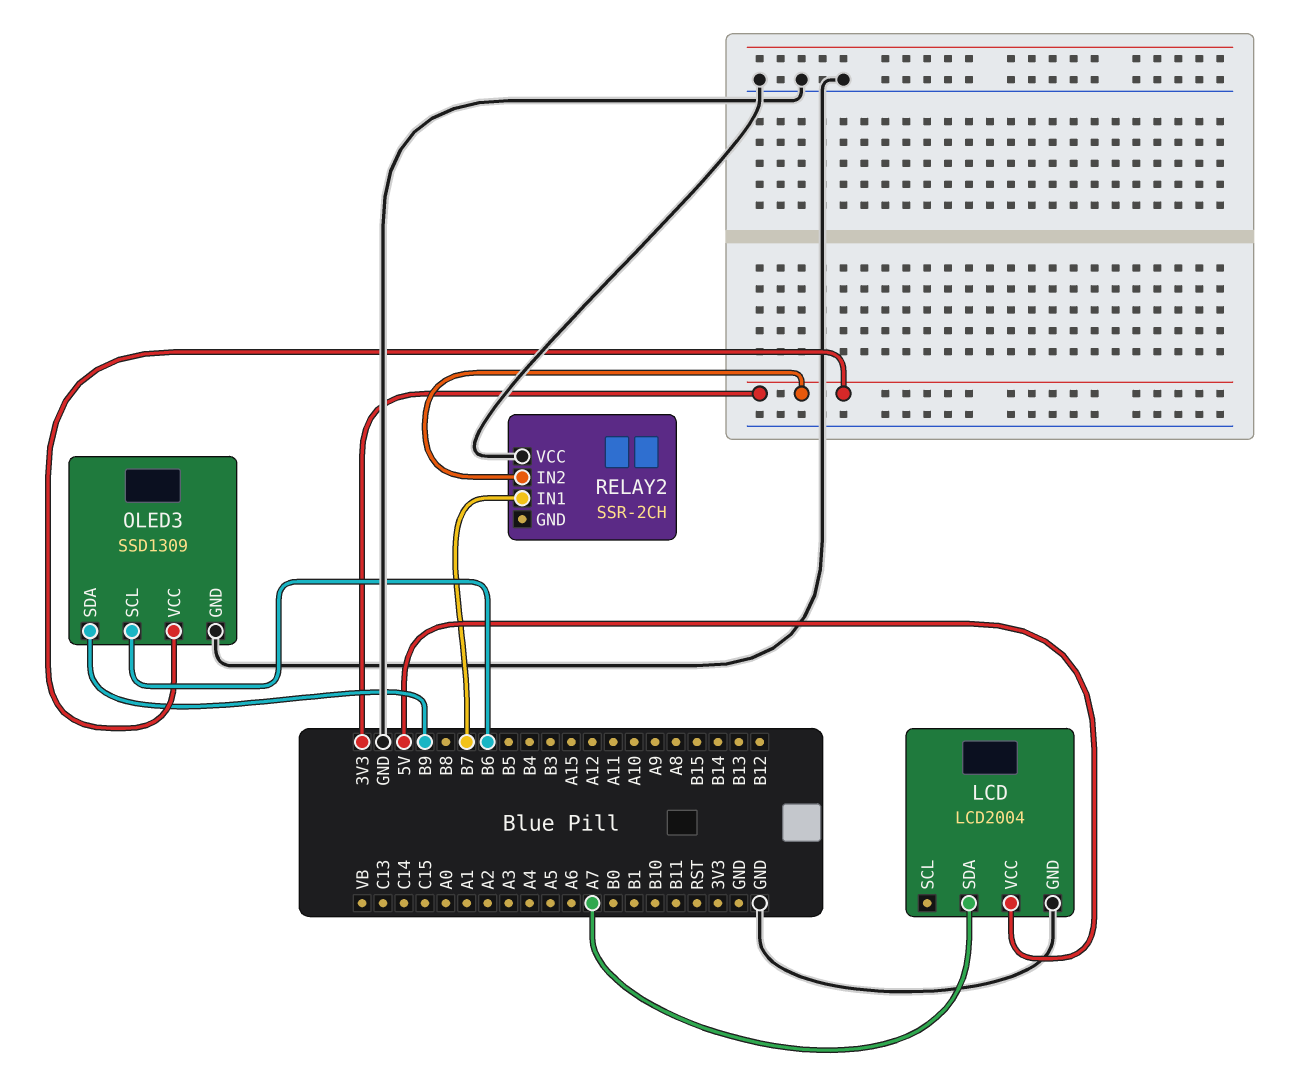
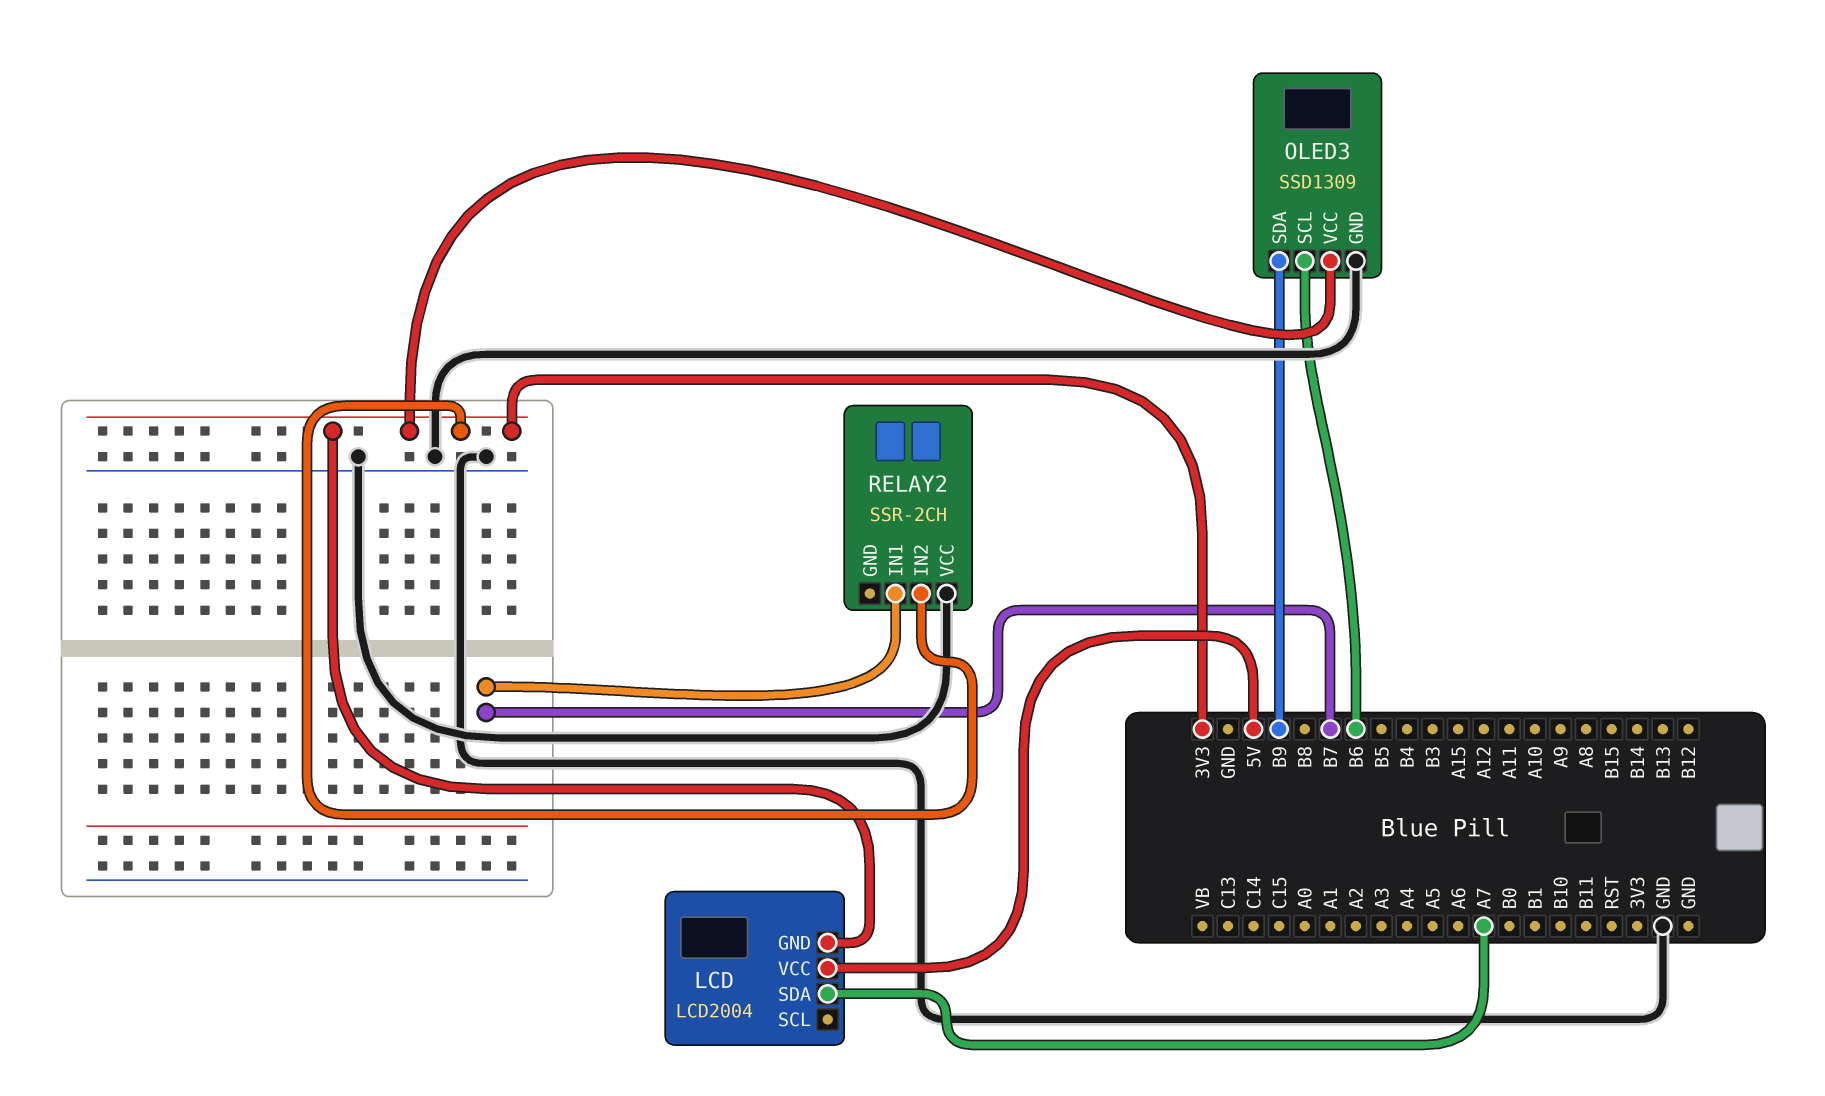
LCD pin GND: GND -> 3V3

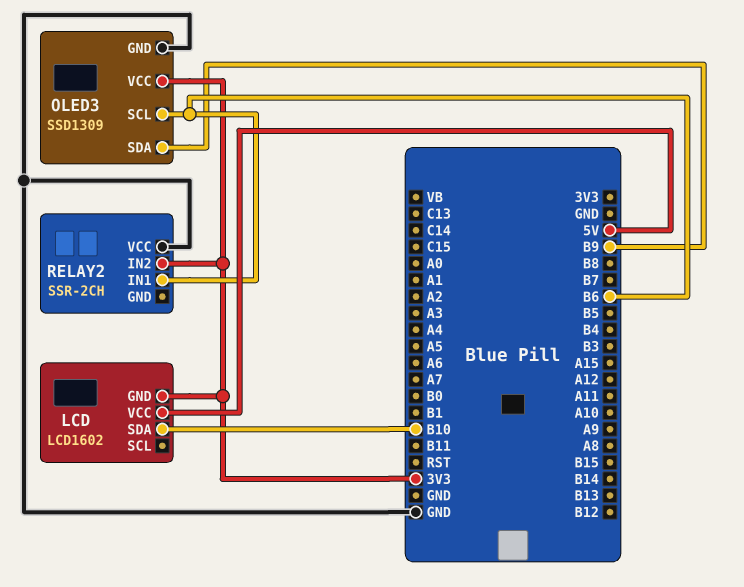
LCD: LCD2004 -> LCD1602
LCD pin SDA: A7 -> B10
RELAY2 pin IN1: B7 -> B6

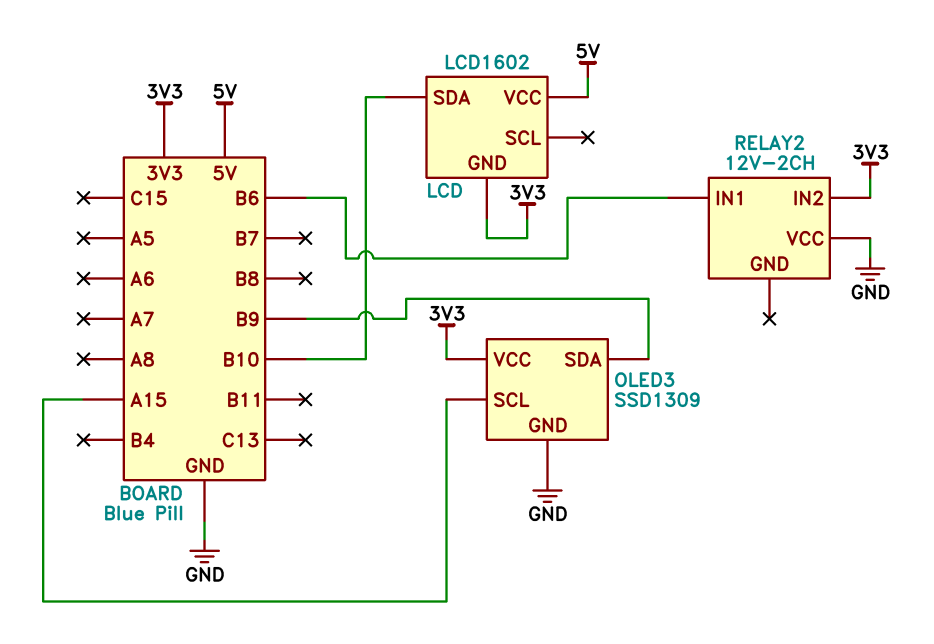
OLED3 pin SCL: B6 -> A15
RELAY2: SSR-2CH -> 12V-2CH

